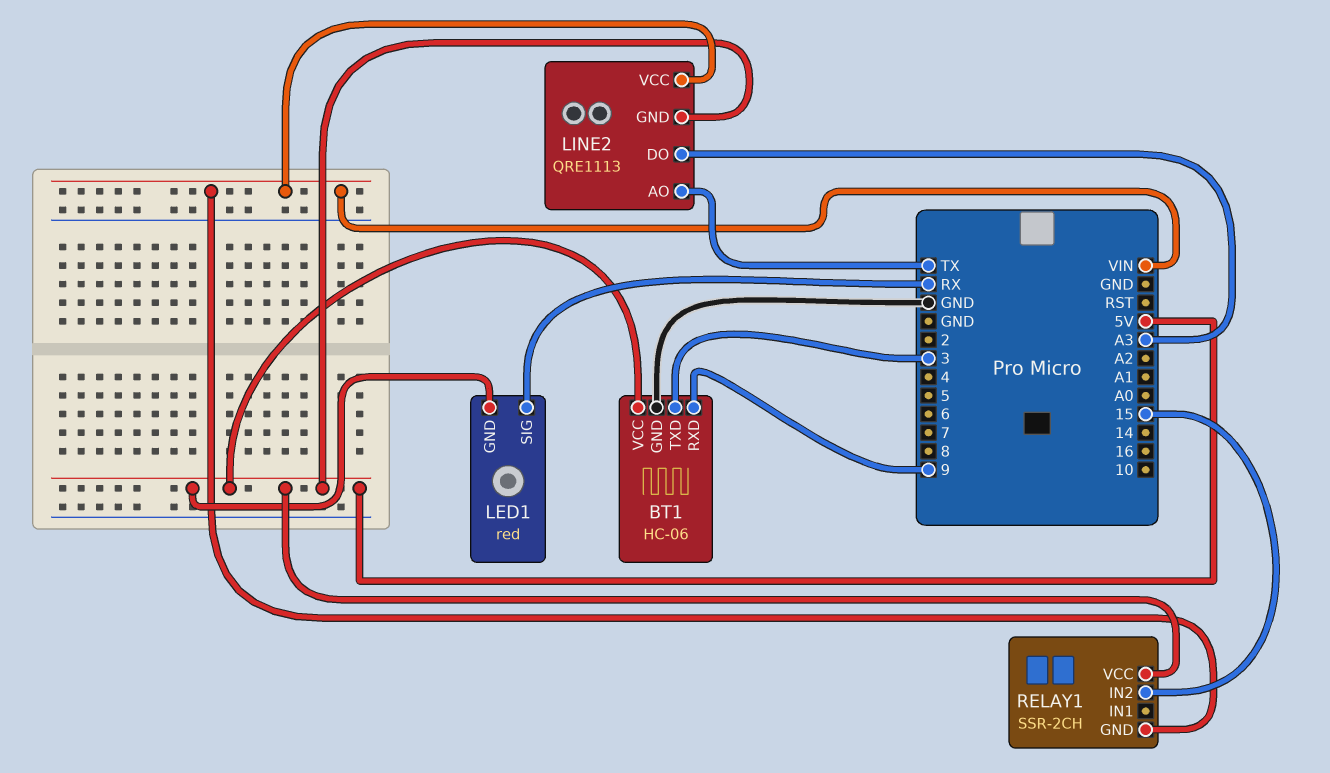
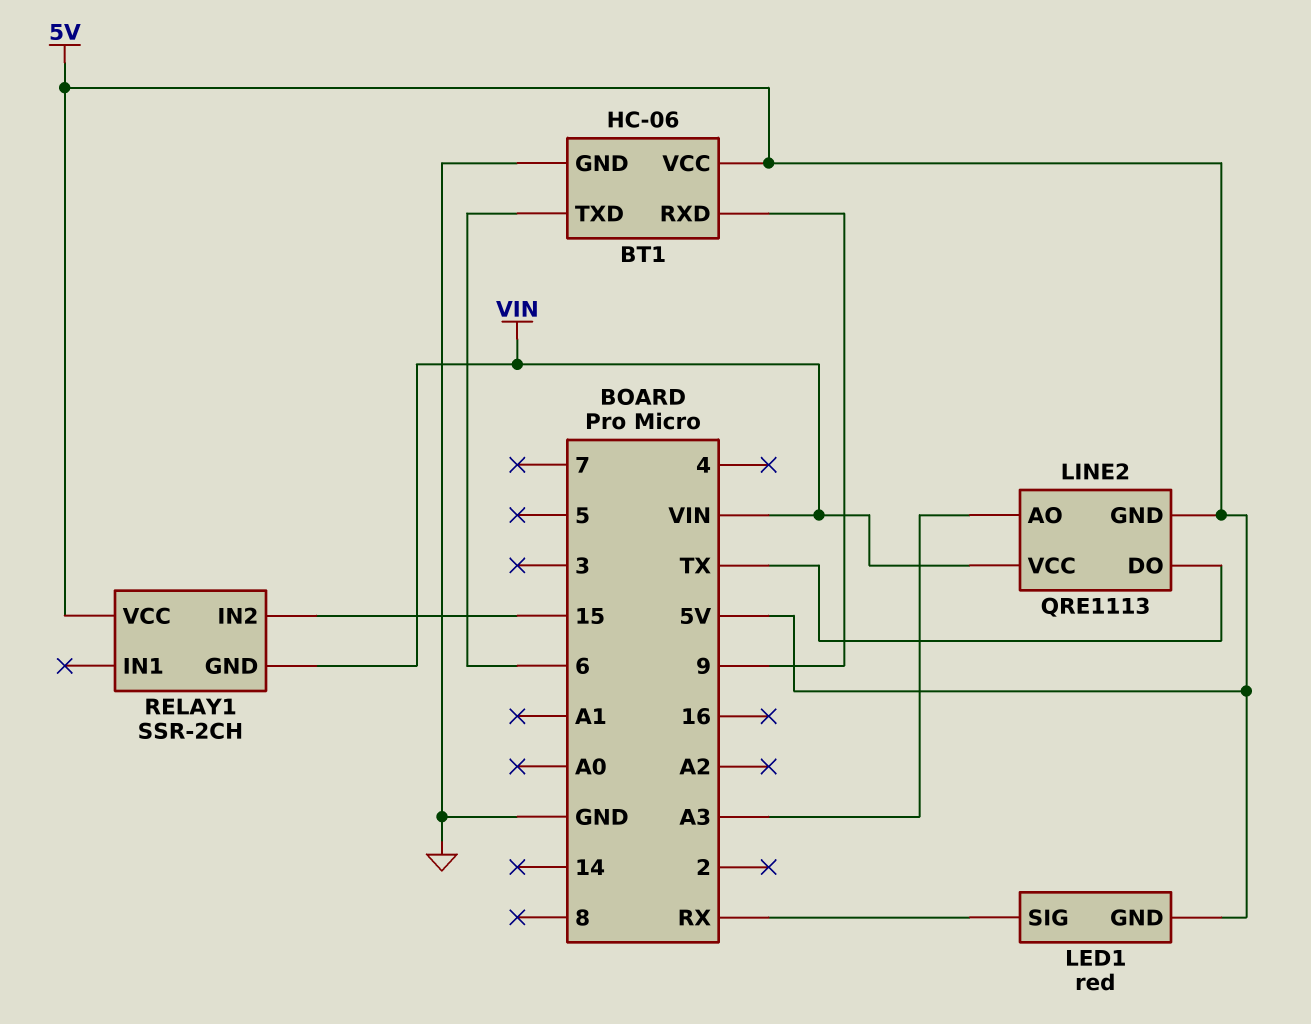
BT1 pin TXD: 3 -> 6
LINE2 pin AO: TX -> A3
LINE2 pin DO: A3 -> TX

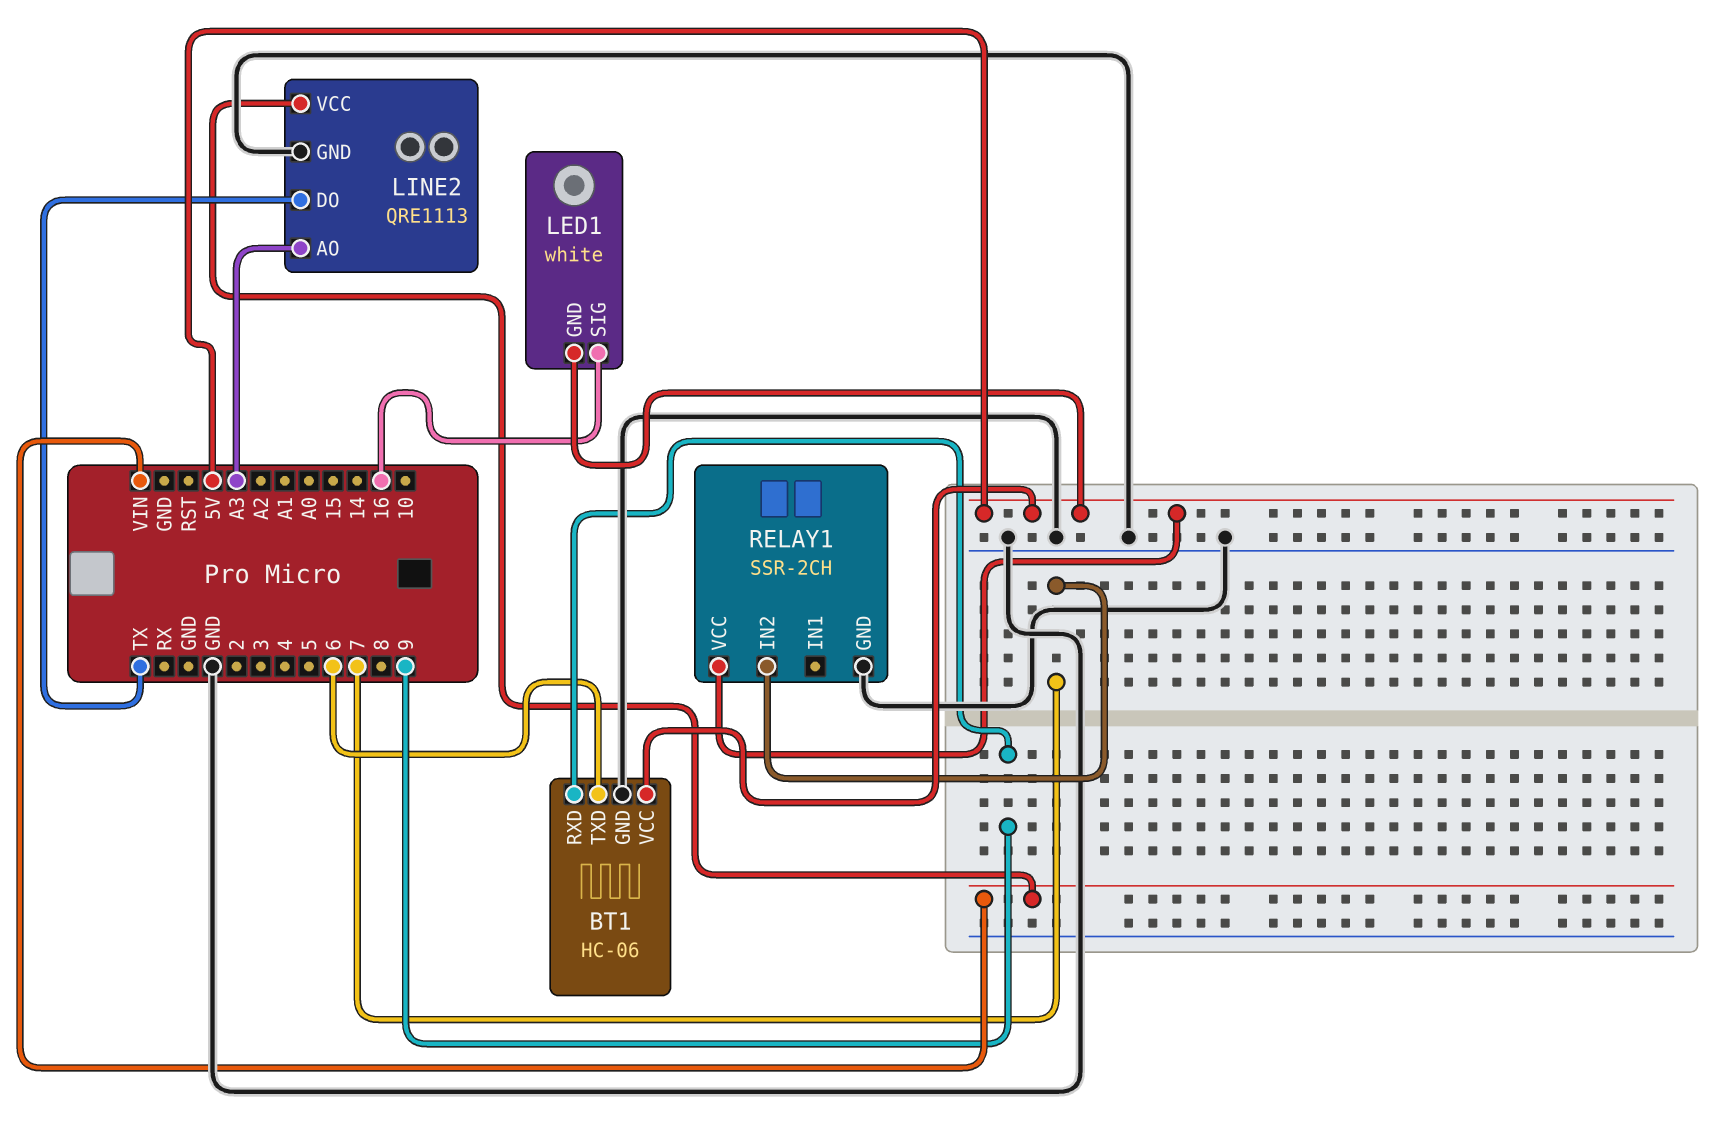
LED1: red -> white
LED1 pin SIG: RX -> 16
LINE2 pin GND: 5V -> GND
RELAY1 pin GND: VIN -> GND
RELAY1 pin IN2: 15 -> 7

